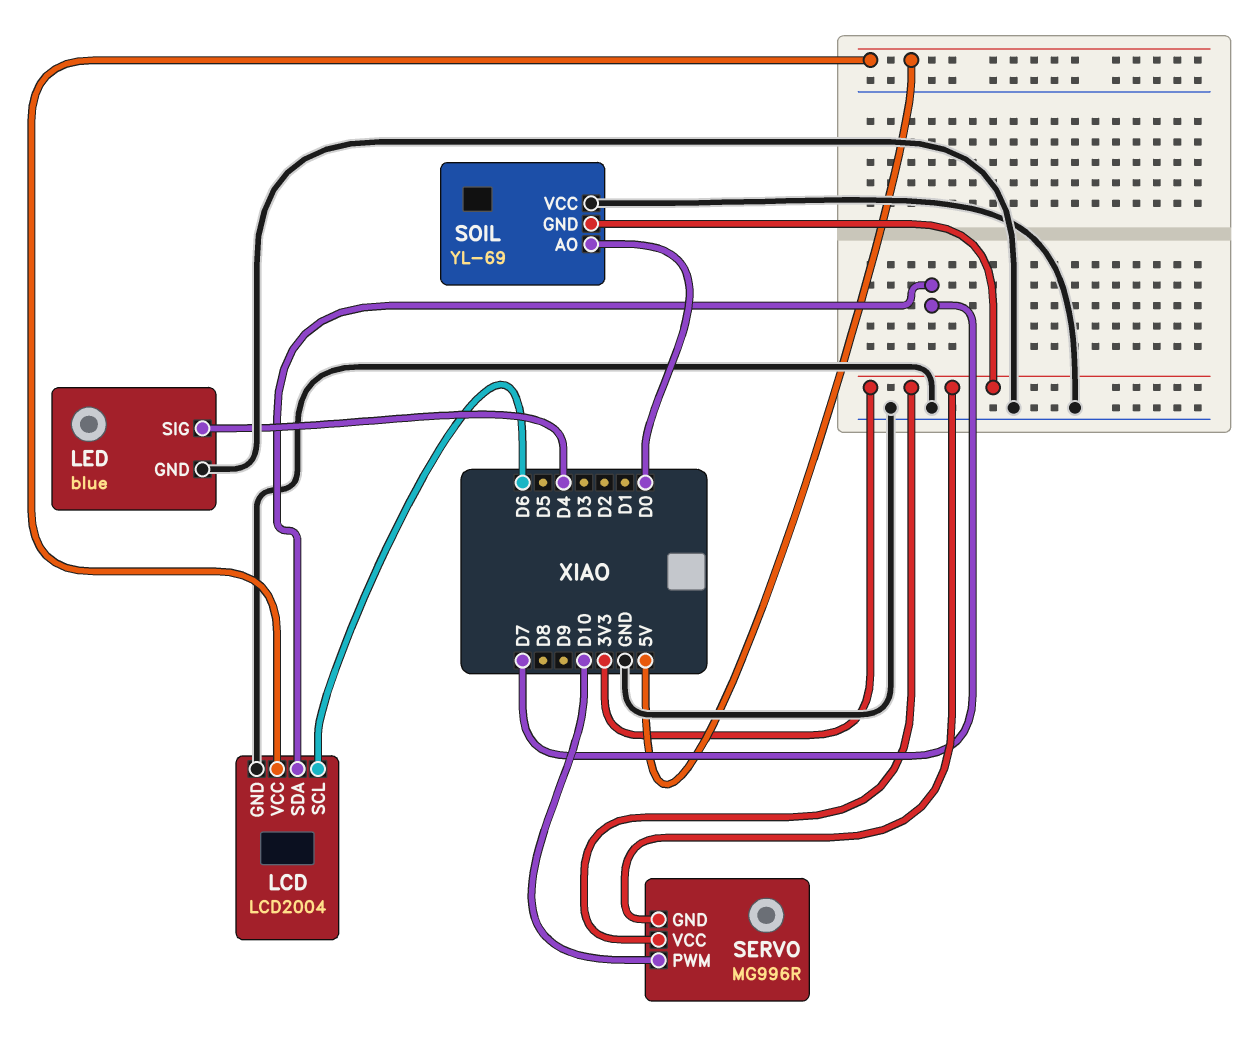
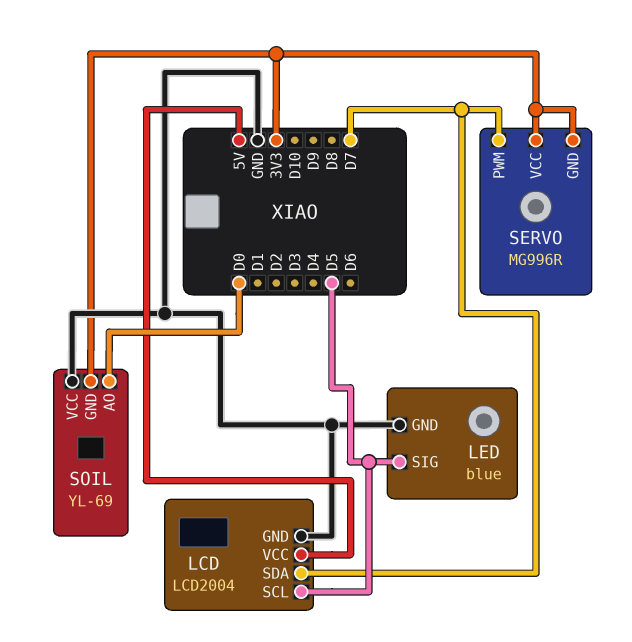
LCD pin SCL: D6 -> D5
LED pin SIG: D4 -> D5
SERVO pin PWM: D10 -> D7

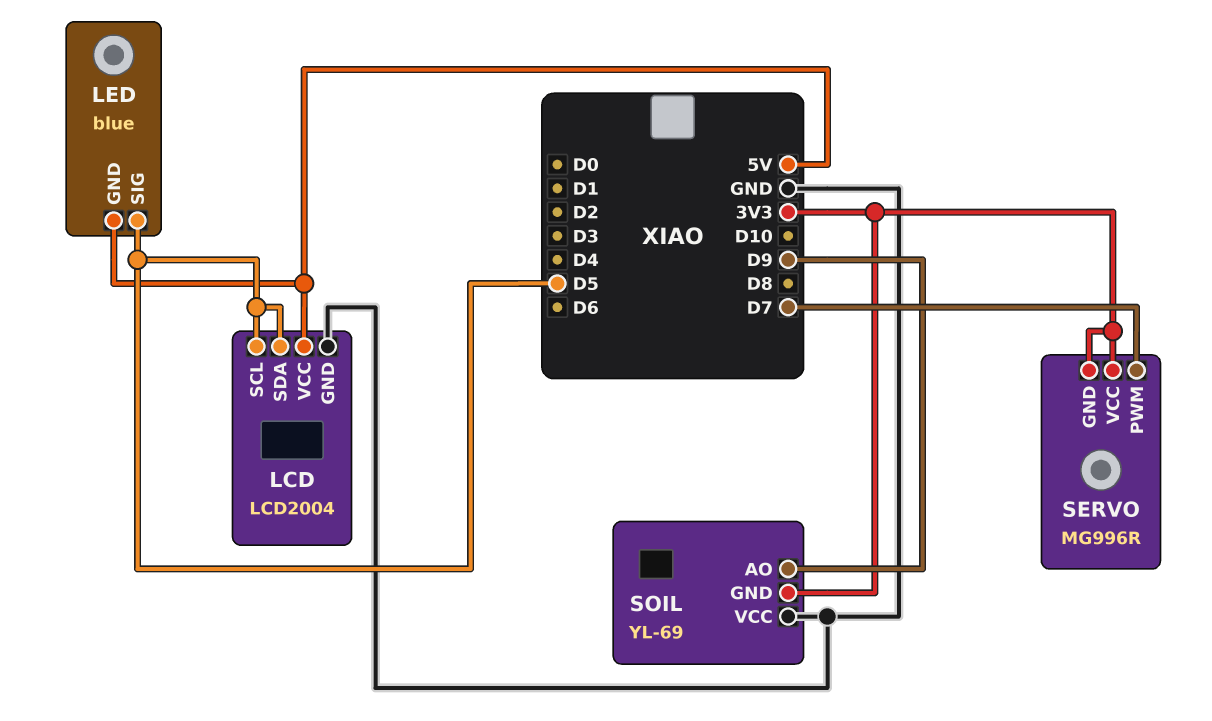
LCD pin SDA: D7 -> D5
LED pin GND: GND -> 5V
SOIL pin AO: D0 -> D9

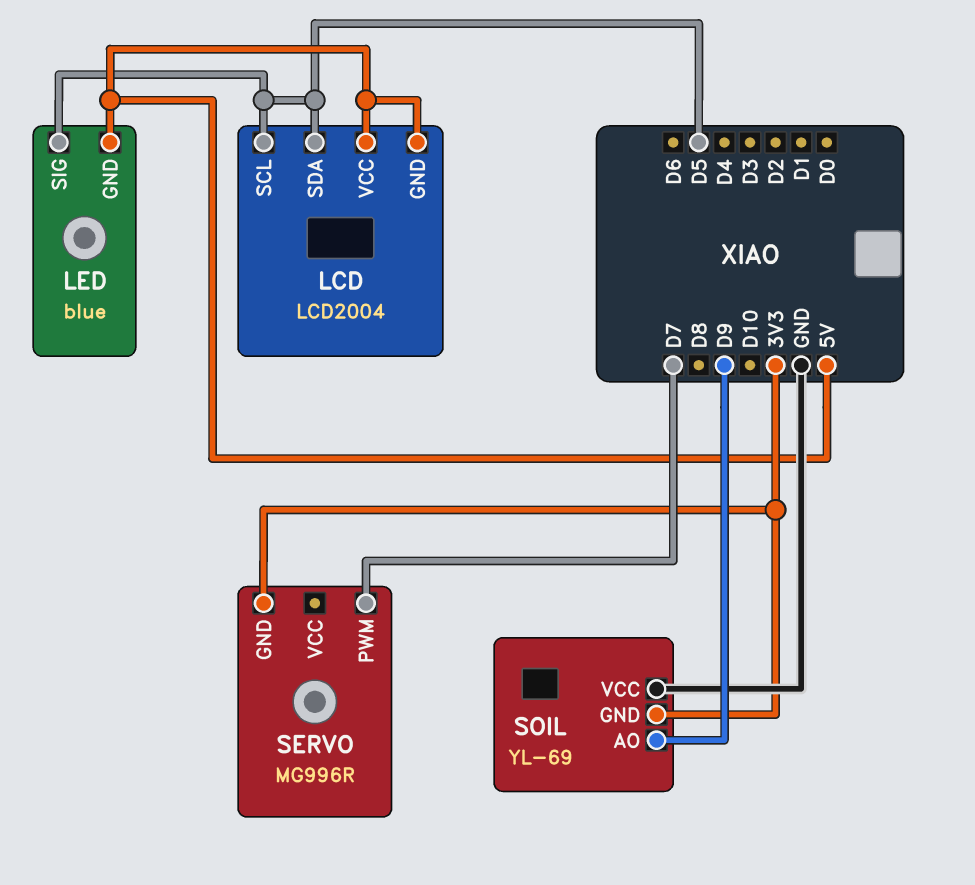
LCD pin GND: GND -> 5V
SERVO pin VCC: 3V3 -> none

